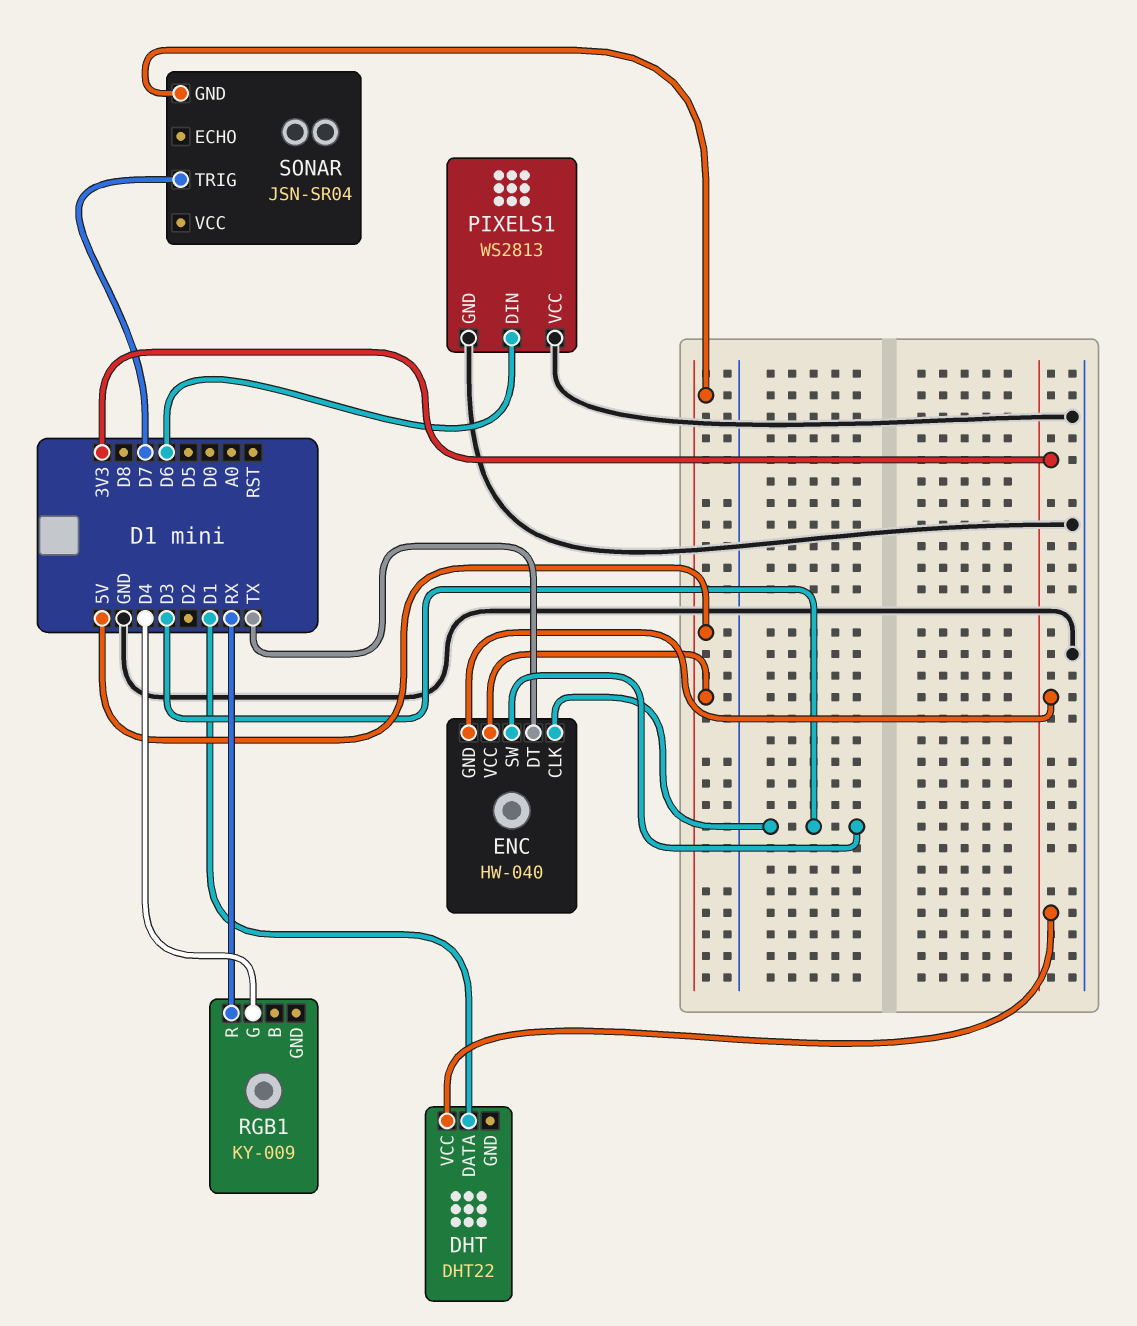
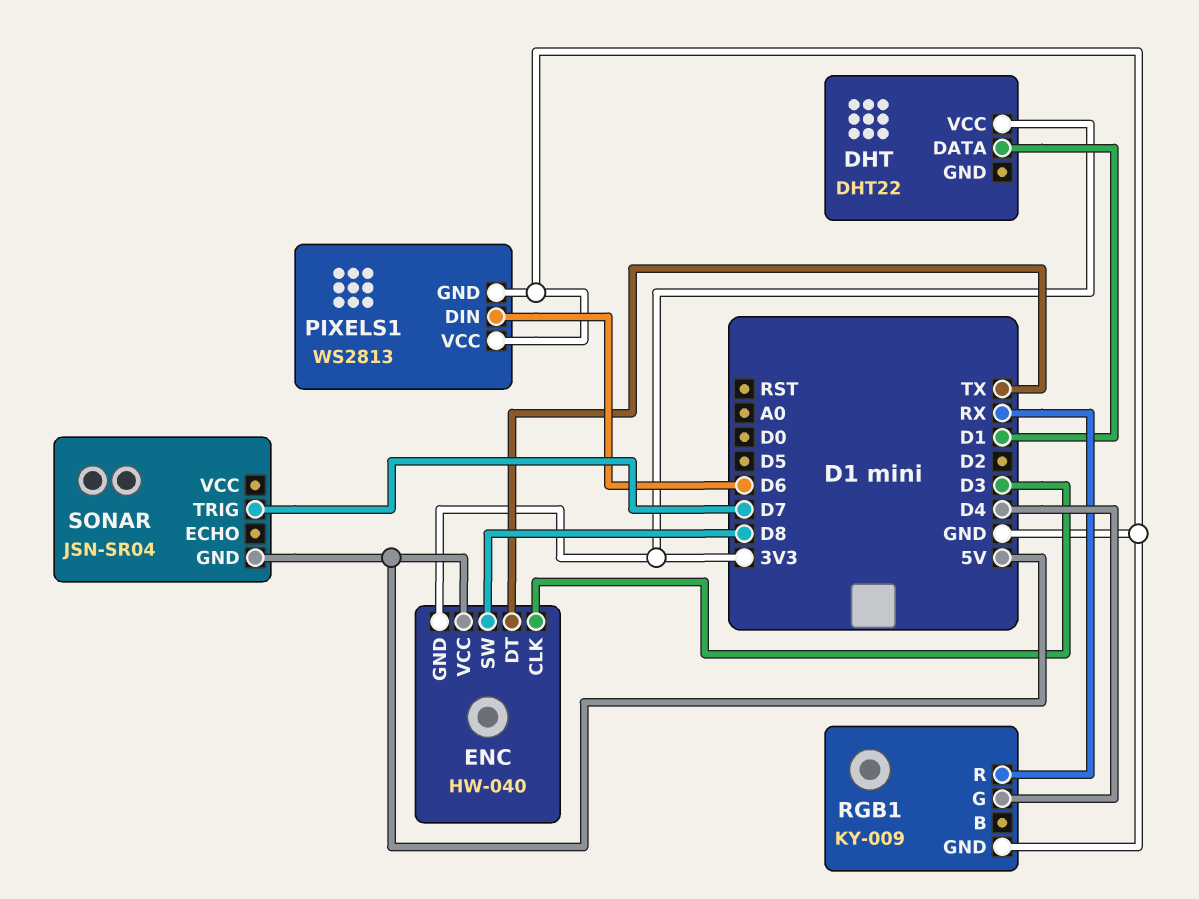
ENC pin SW: D3 -> D8
RGB1 pin GND: none -> GND

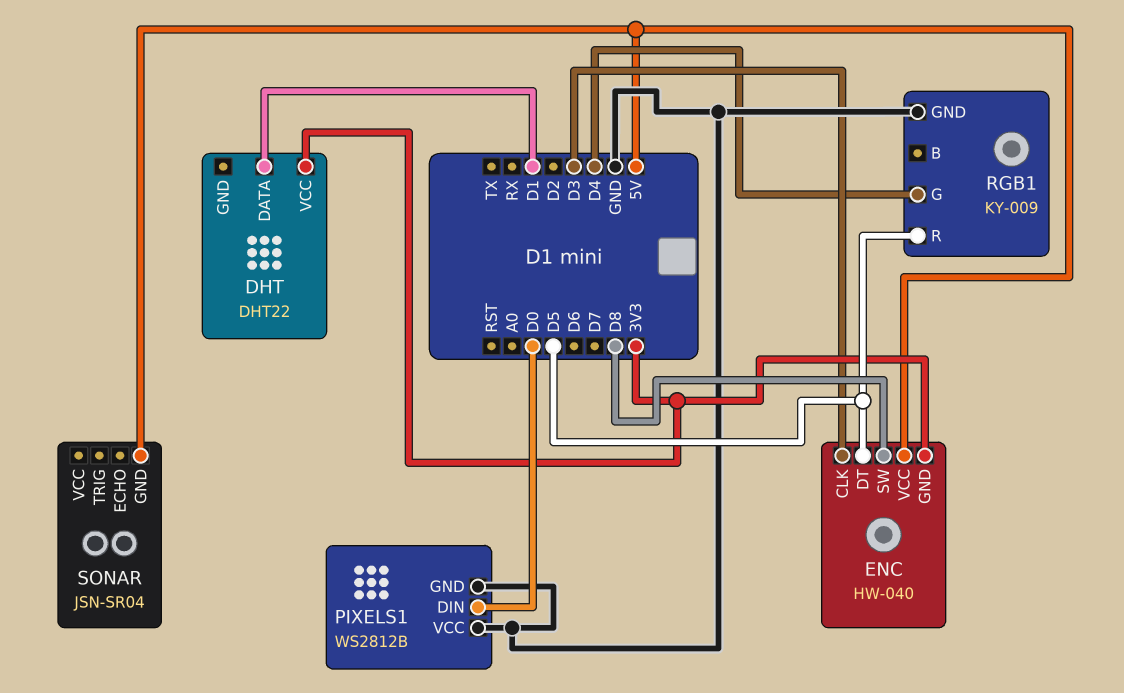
ENC pin DT: TX -> D5
PIXELS1: WS2813 -> WS2812B
PIXELS1 pin DIN: D6 -> D0
RGB1 pin R: RX -> D5
SONAR pin TRIG: D7 -> none

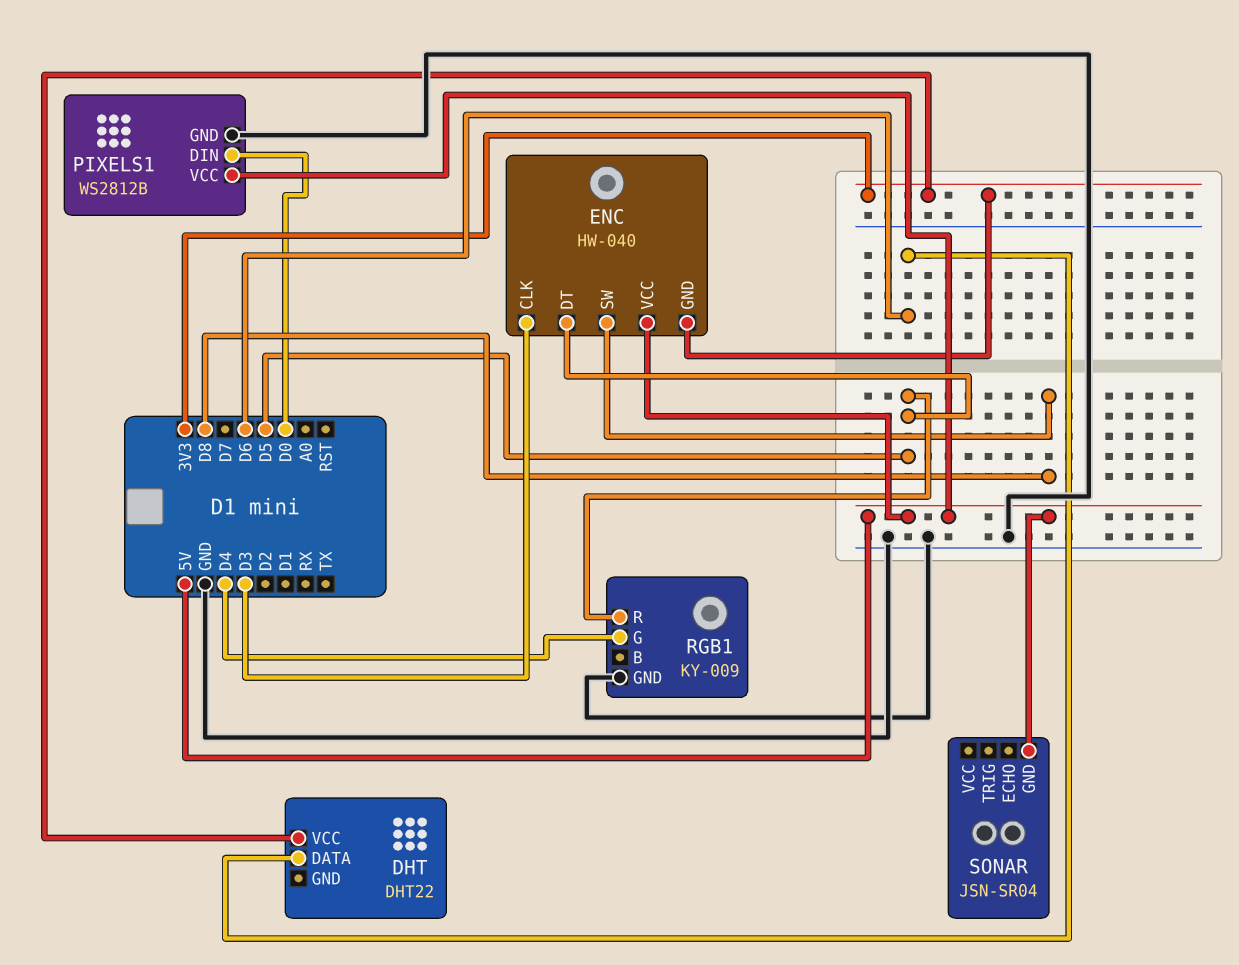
DHT pin DATA: D1 -> D6
PIXELS1 pin VCC: GND -> 5V

